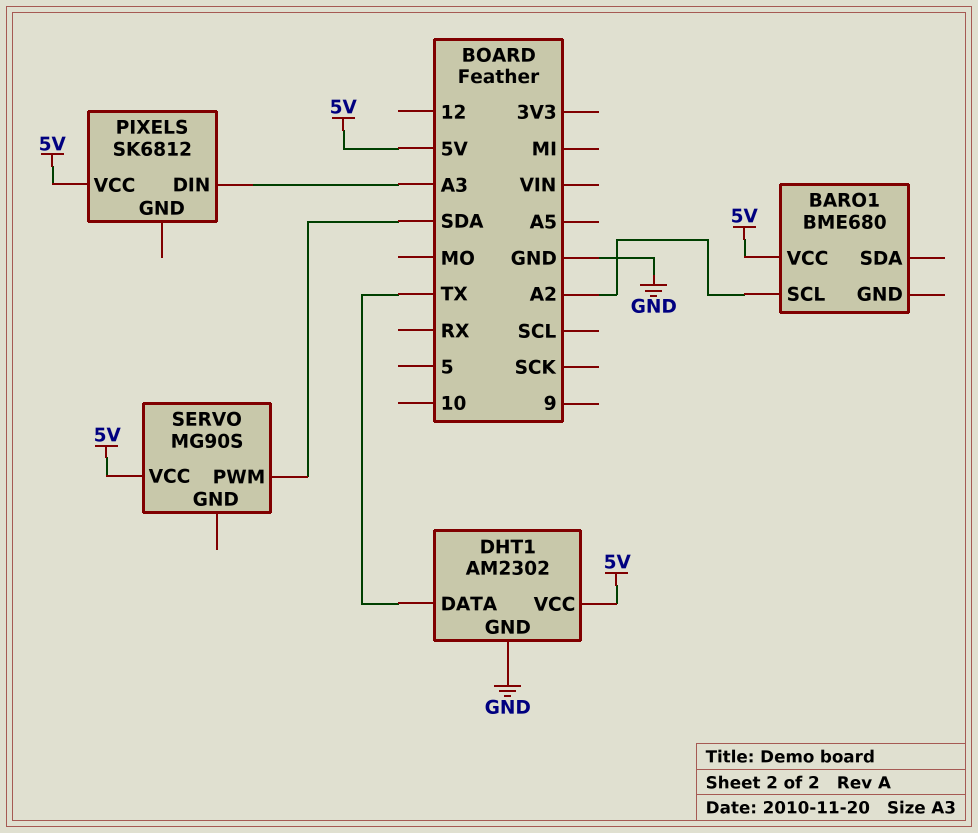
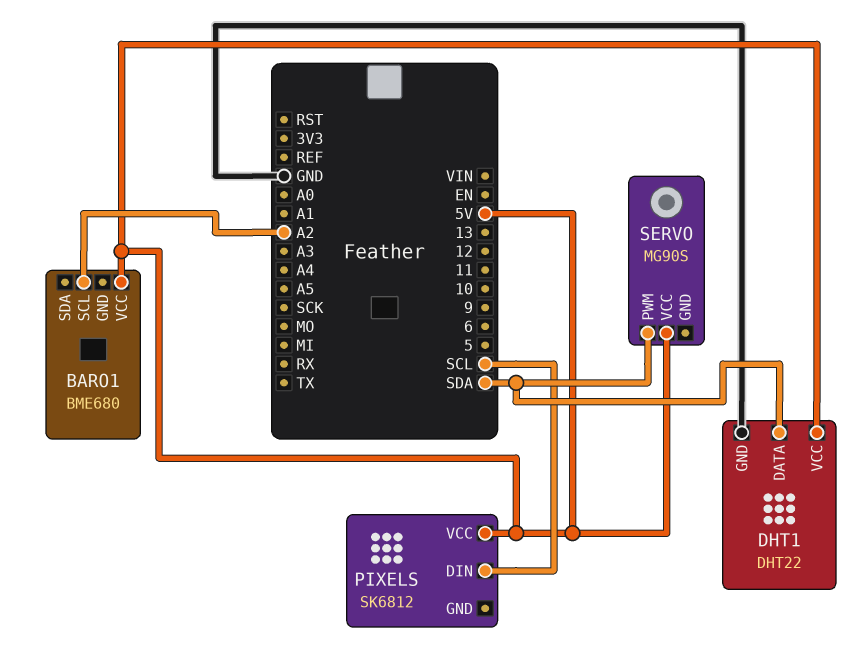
DHT1: AM2302 -> DHT22
DHT1 pin DATA: TX -> SDA
PIXELS pin DIN: A3 -> SCL

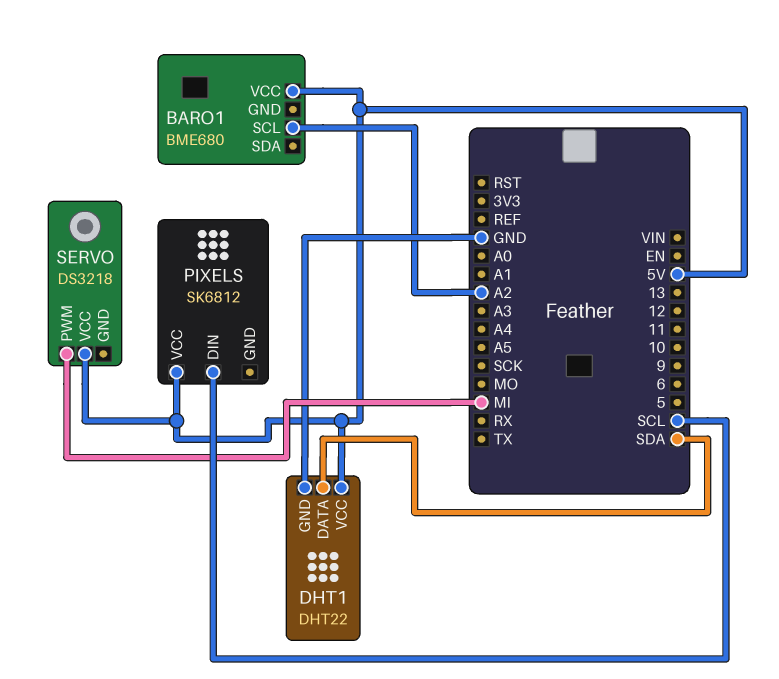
SERVO: MG90S -> DS3218
SERVO pin PWM: SDA -> MI

